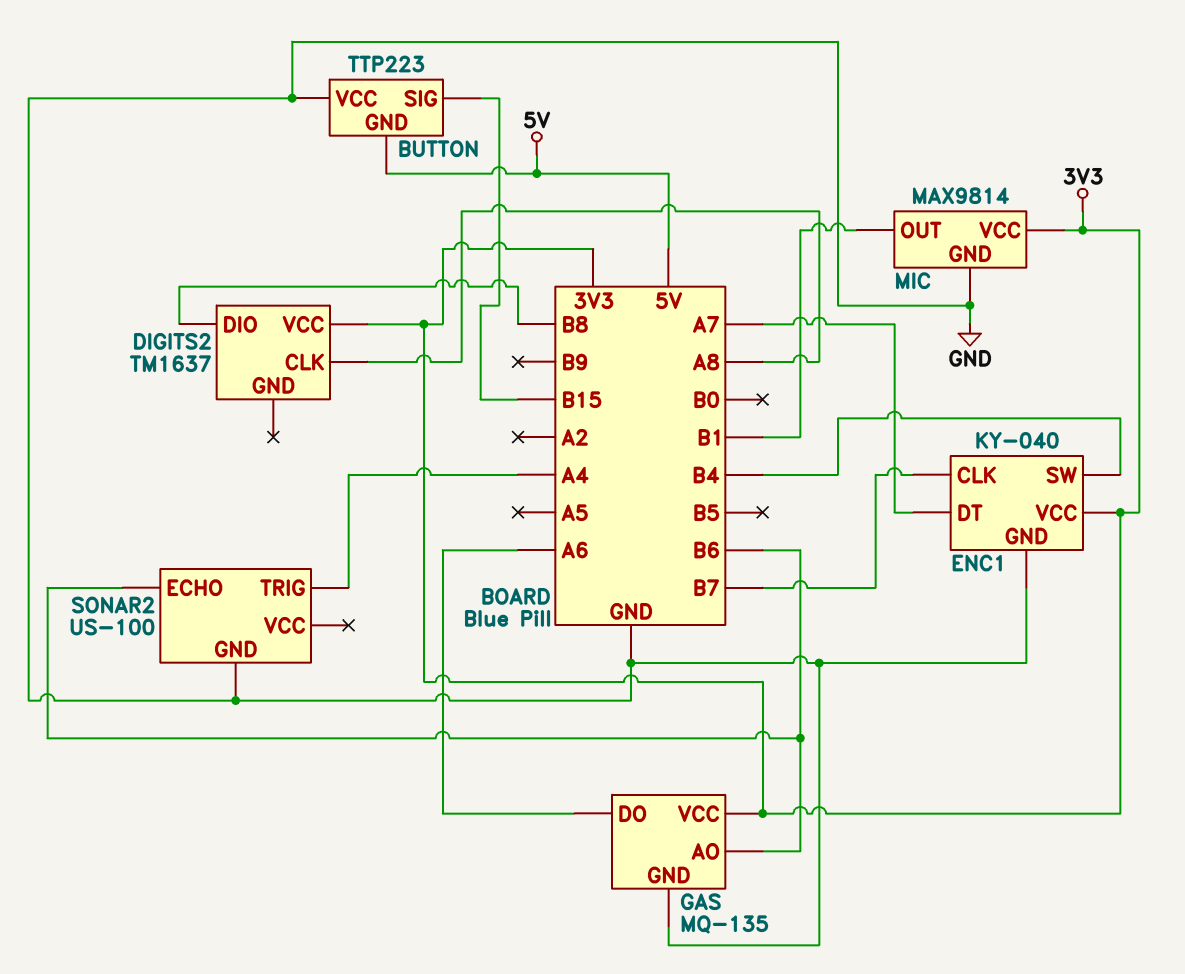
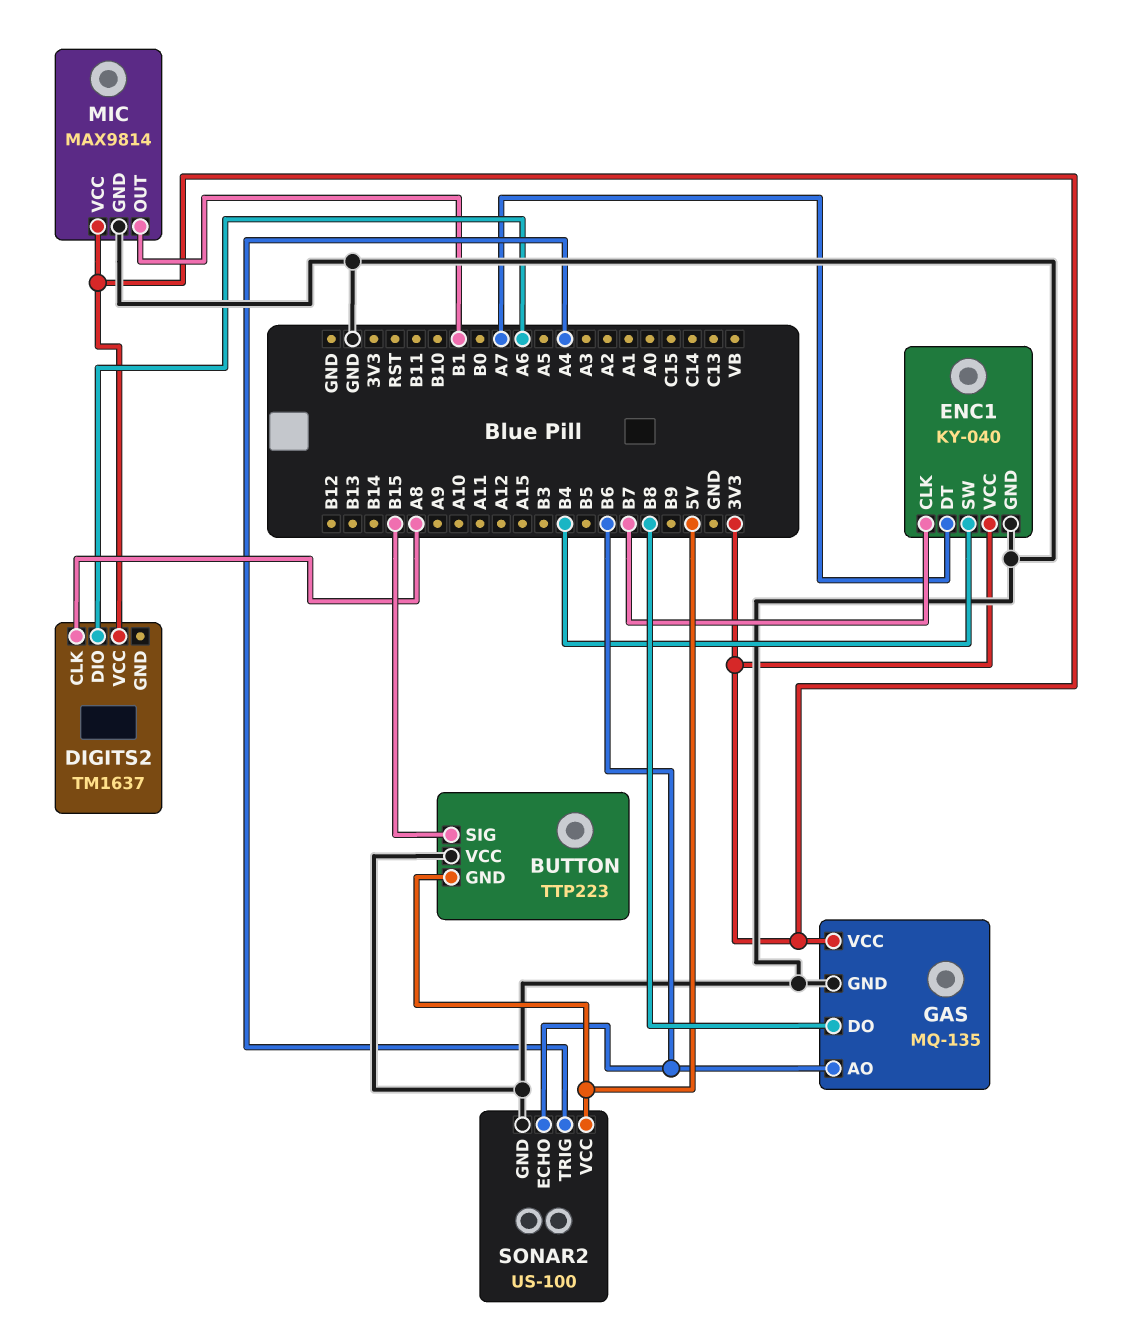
DIGITS2 pin DIO: B8 -> A6
GAS pin DO: A6 -> B8
SONAR2 pin VCC: none -> 5V

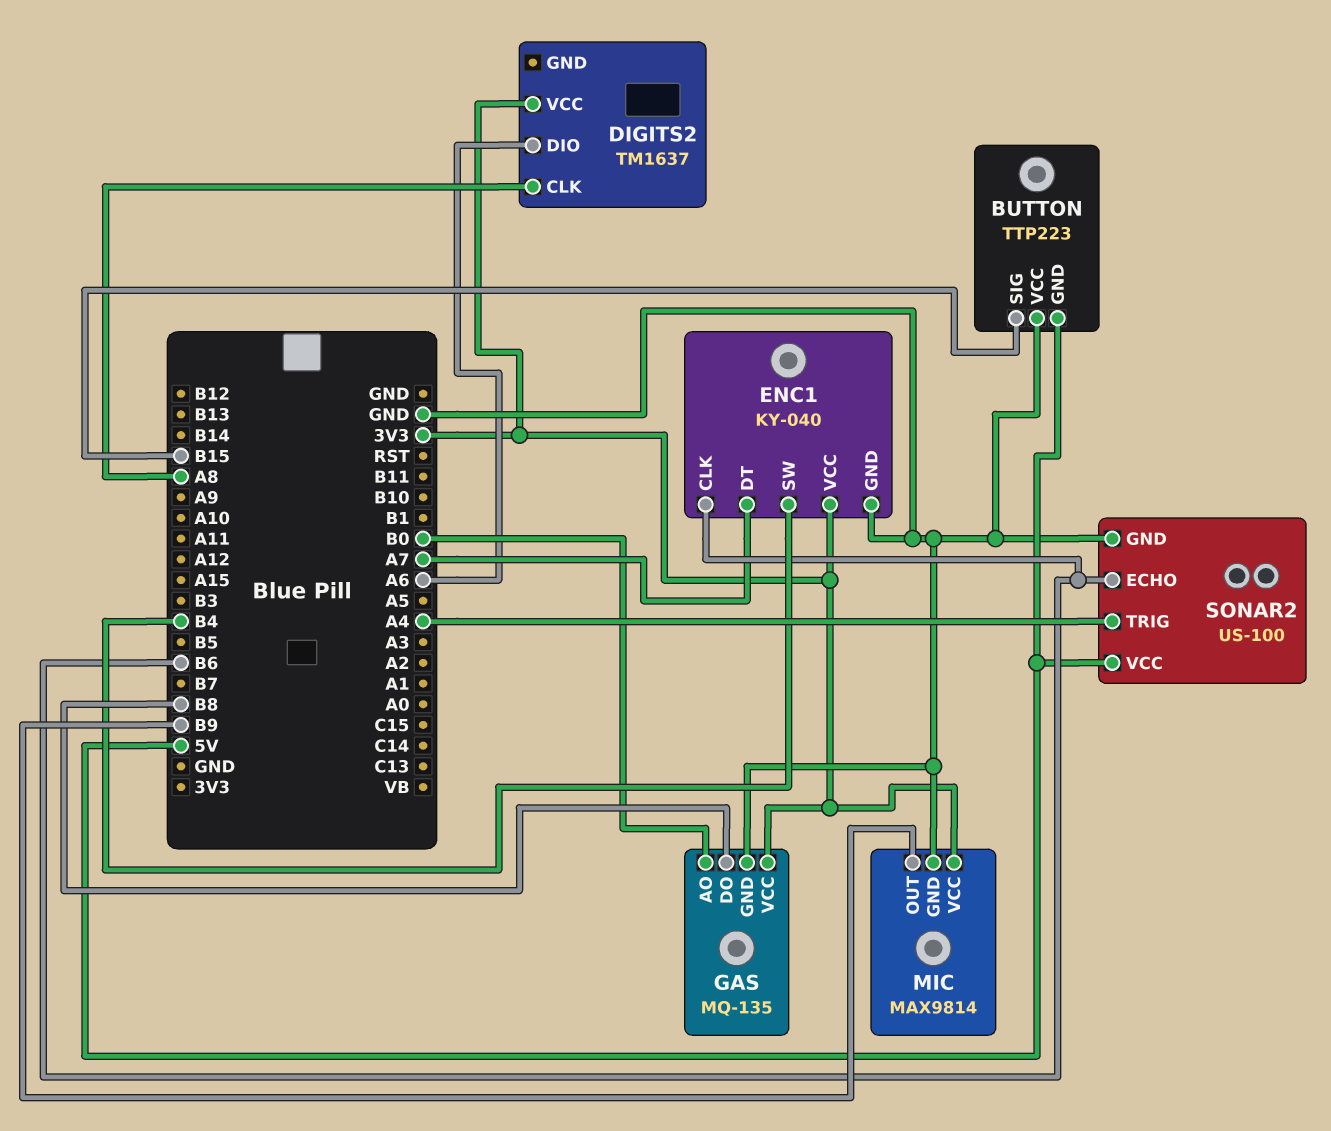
ENC1 pin CLK: B7 -> B6
GAS pin AO: B6 -> B0
MIC pin OUT: B1 -> B9

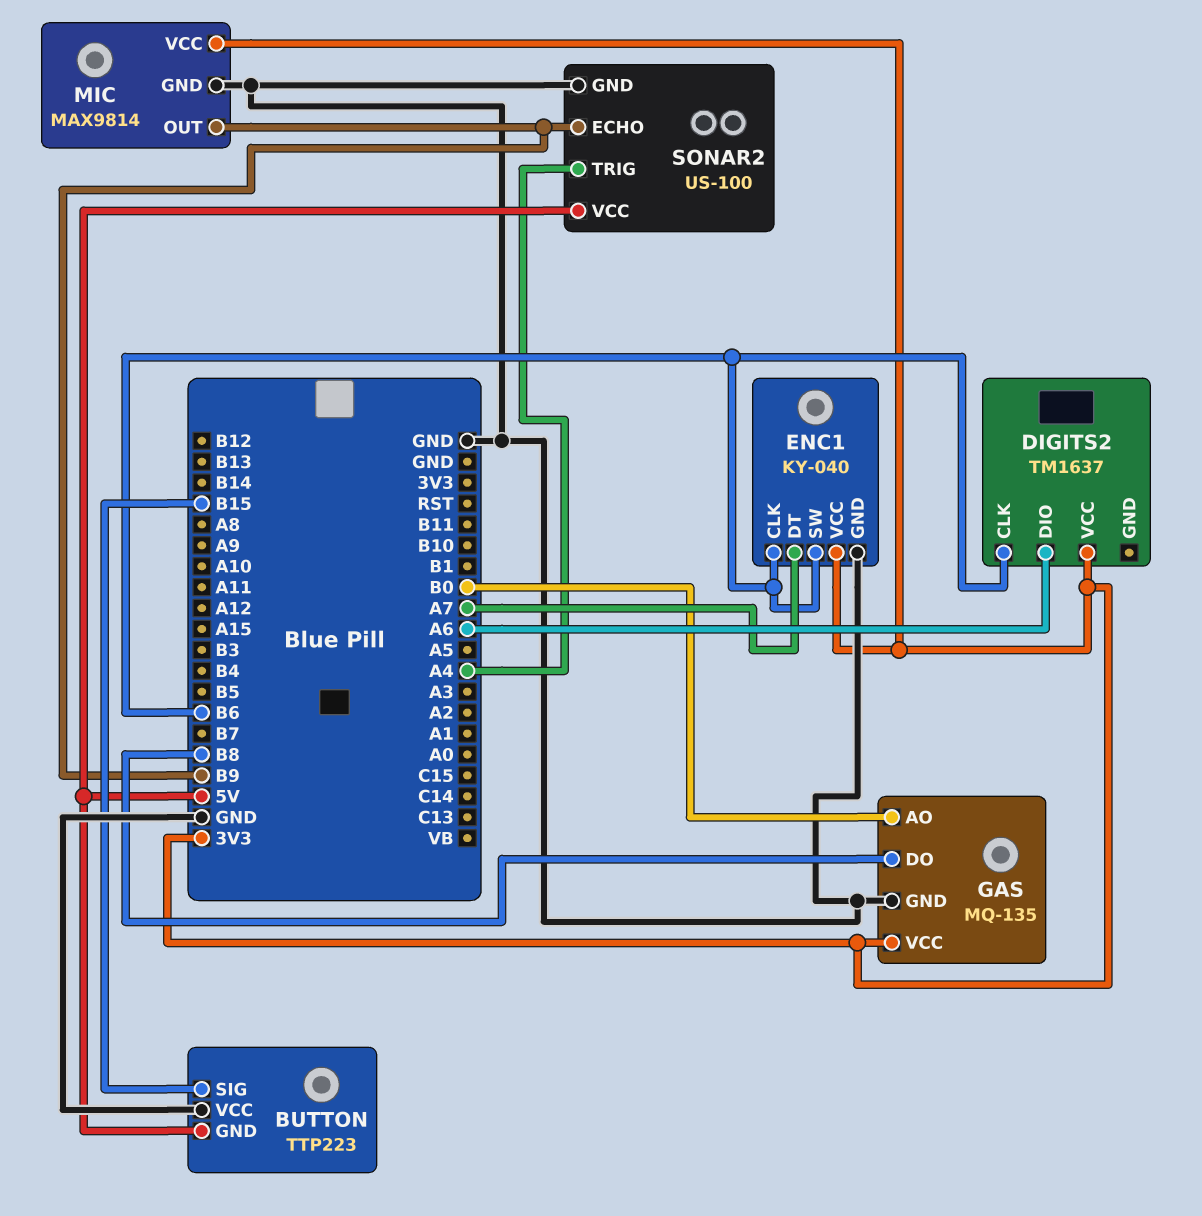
DIGITS2 pin CLK: A8 -> B6
ENC1 pin SW: B4 -> B6
SONAR2 pin ECHO: B6 -> B9

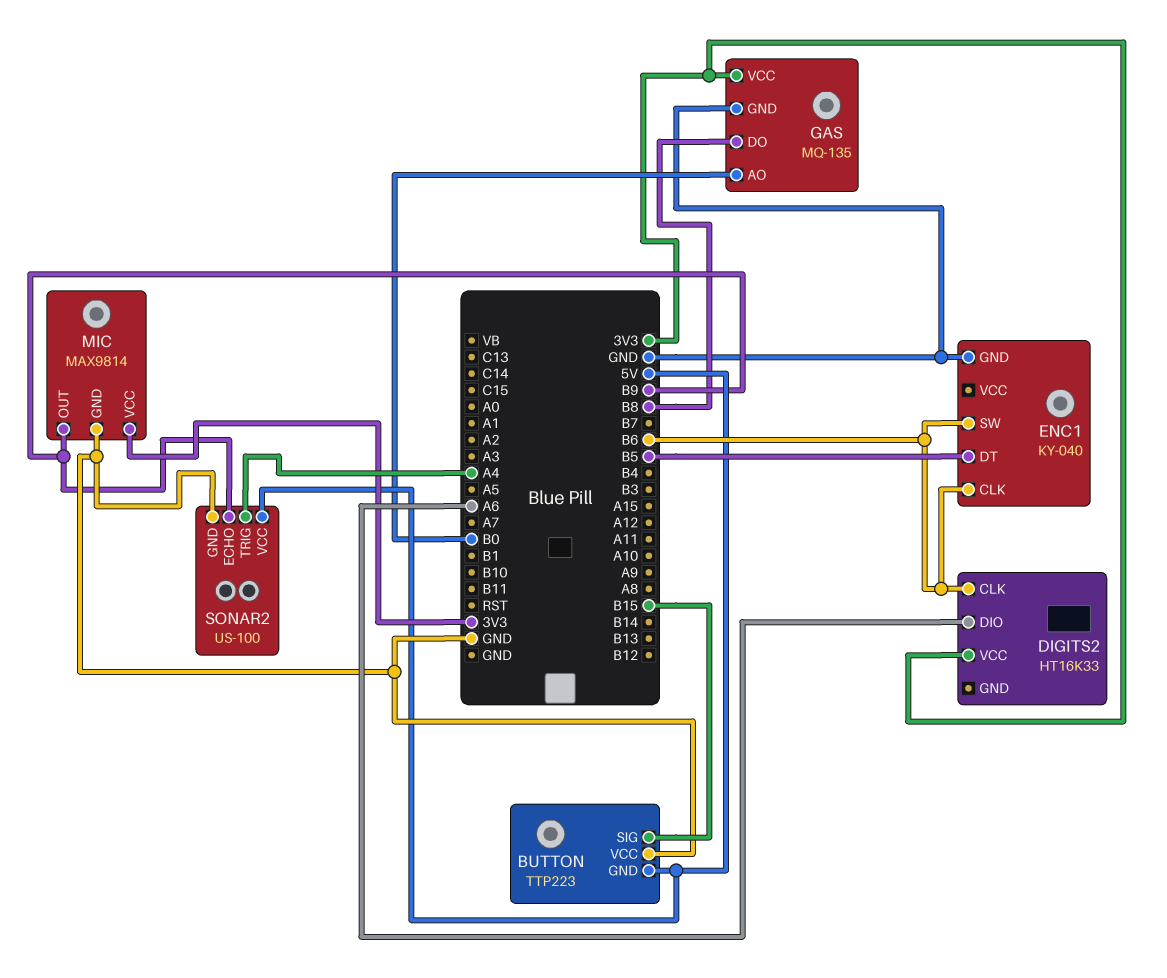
DIGITS2: TM1637 -> HT16K33
ENC1 pin DT: A7 -> B5
ENC1 pin VCC: 3V3 -> none

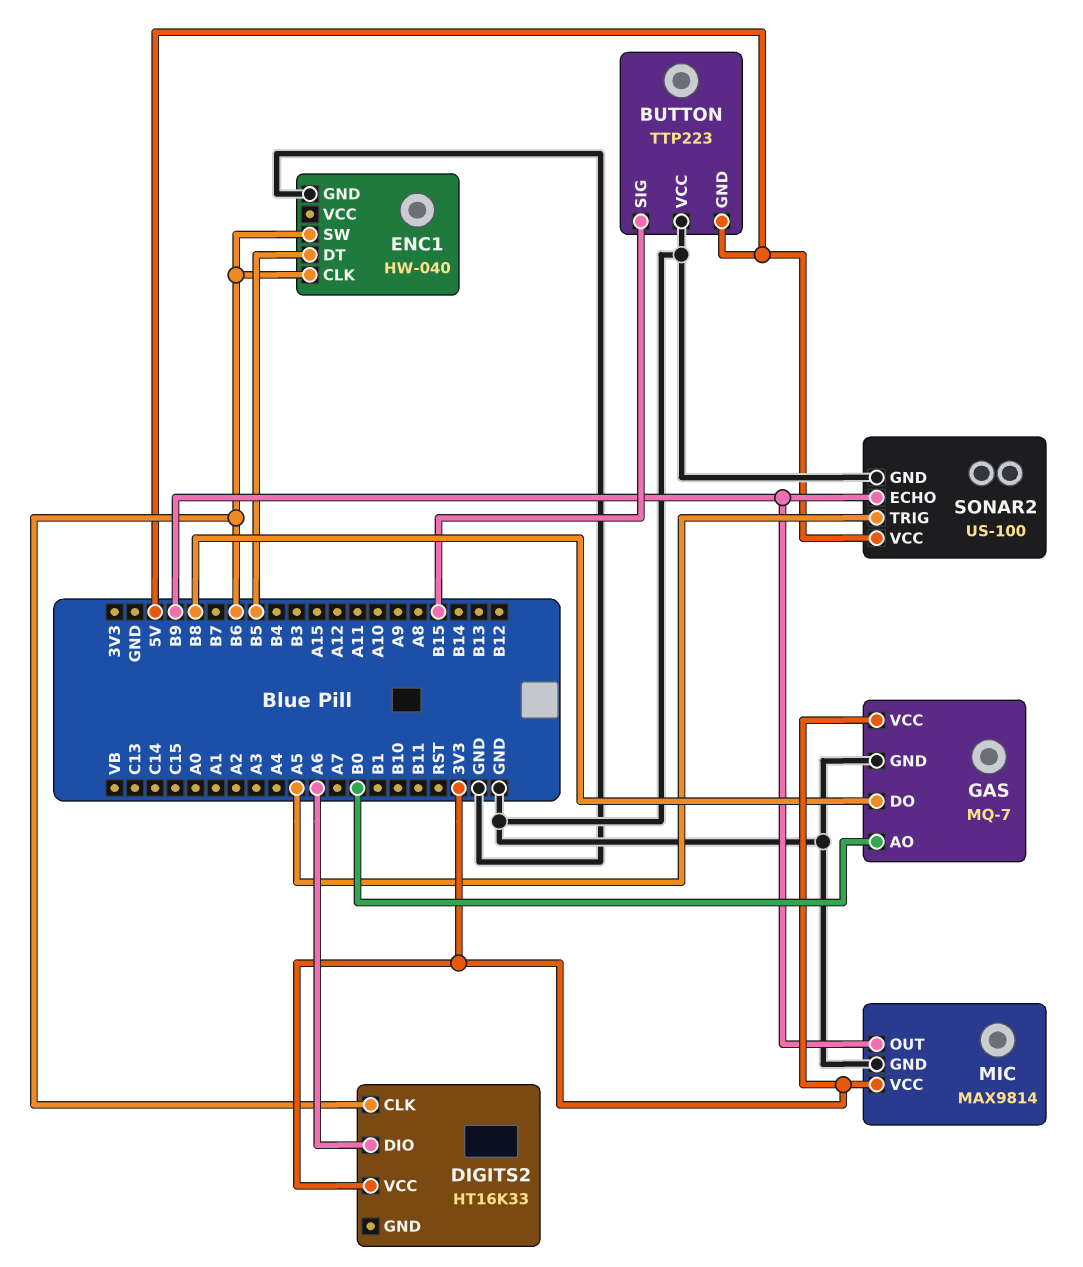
ENC1: KY-040 -> HW-040
GAS: MQ-135 -> MQ-7
SONAR2 pin TRIG: A4 -> A5

